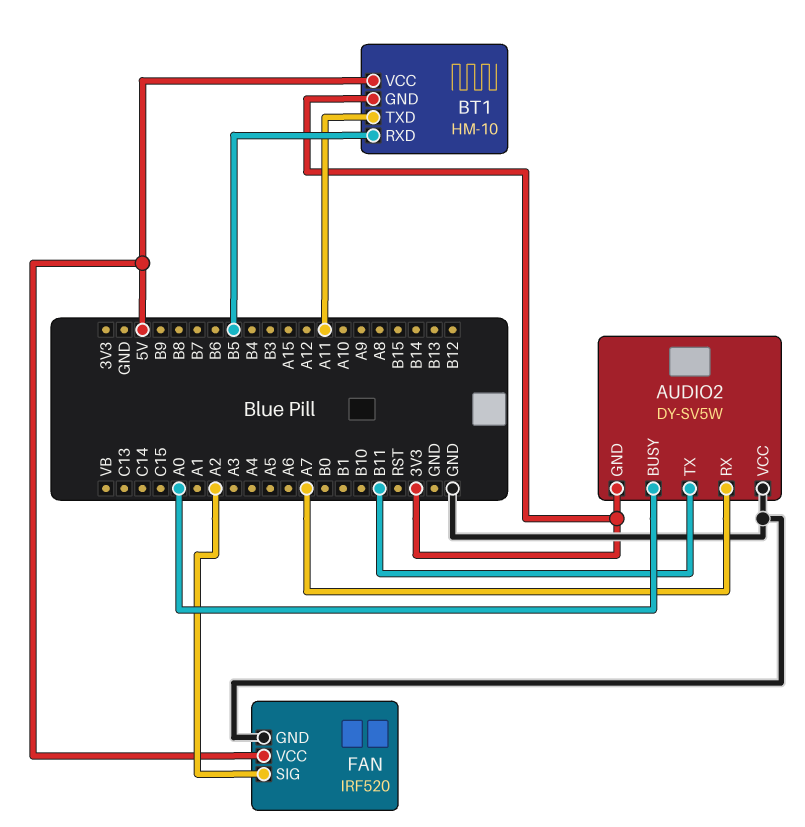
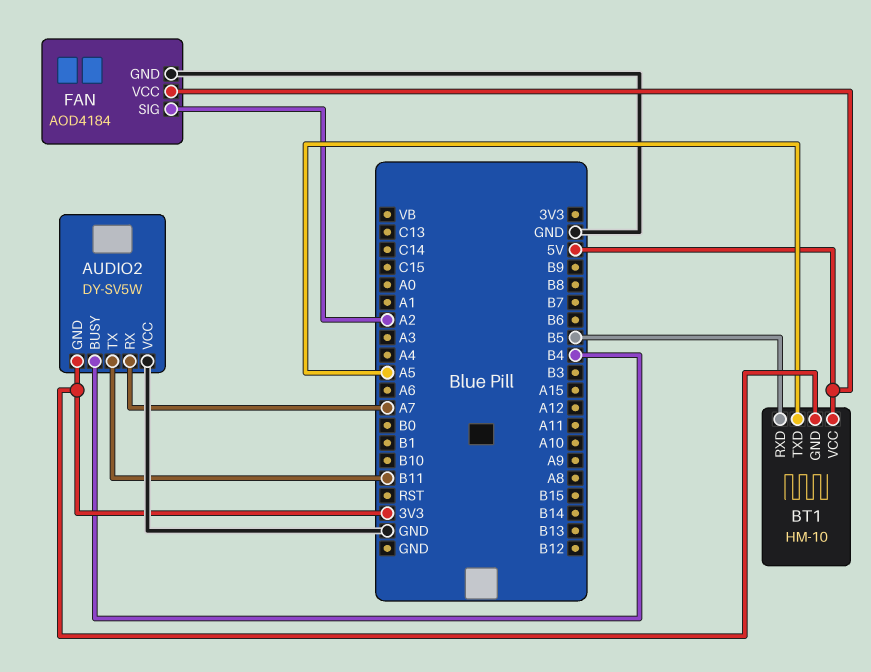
AUDIO2 pin BUSY: A0 -> B4
BT1 pin TXD: A11 -> A5
FAN: IRF520 -> AOD4184

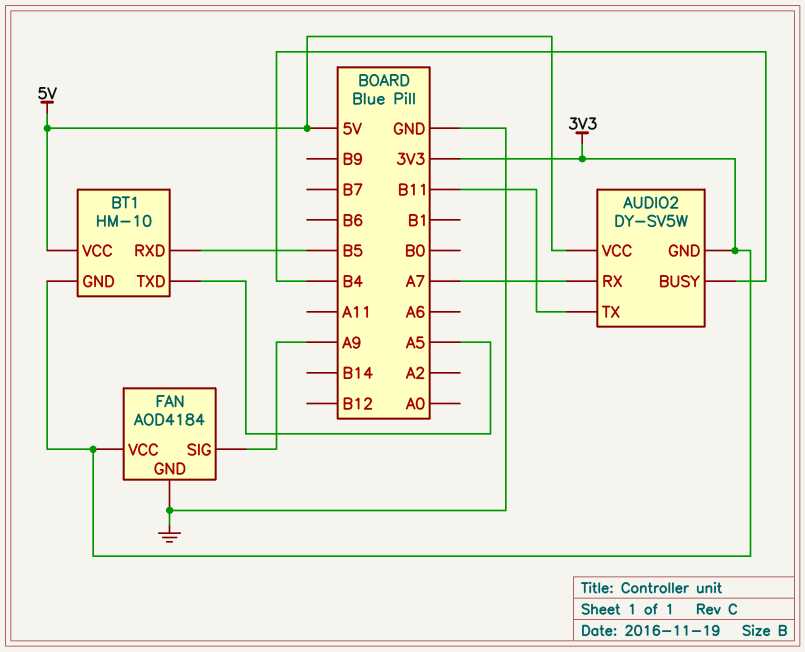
AUDIO2 pin VCC: GND -> 5V
FAN pin SIG: A2 -> A9
FAN pin VCC: 5V -> 3V3

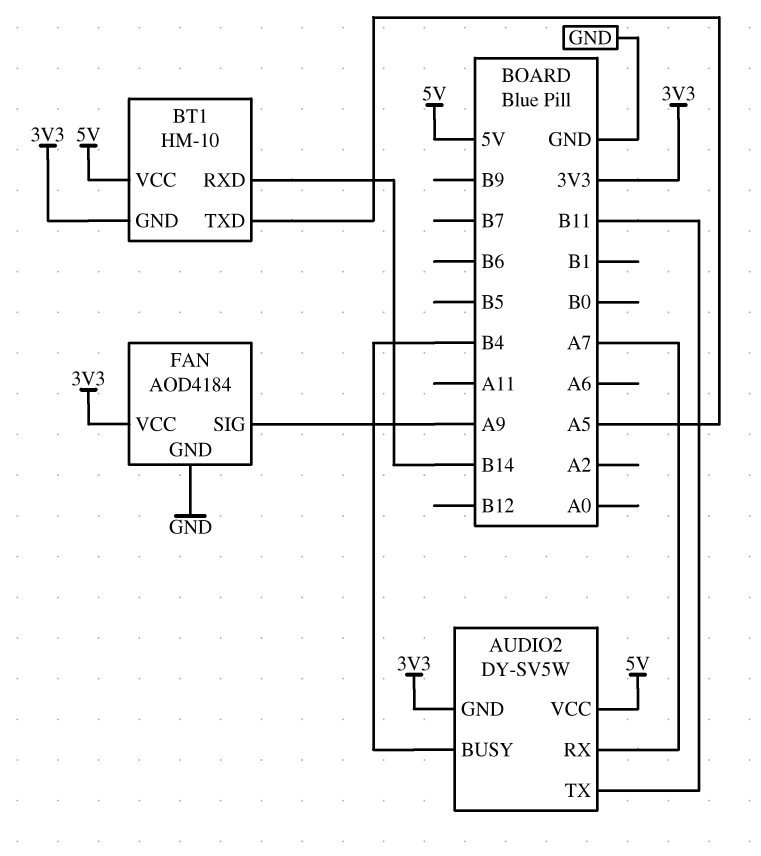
BT1 pin RXD: B5 -> B14

